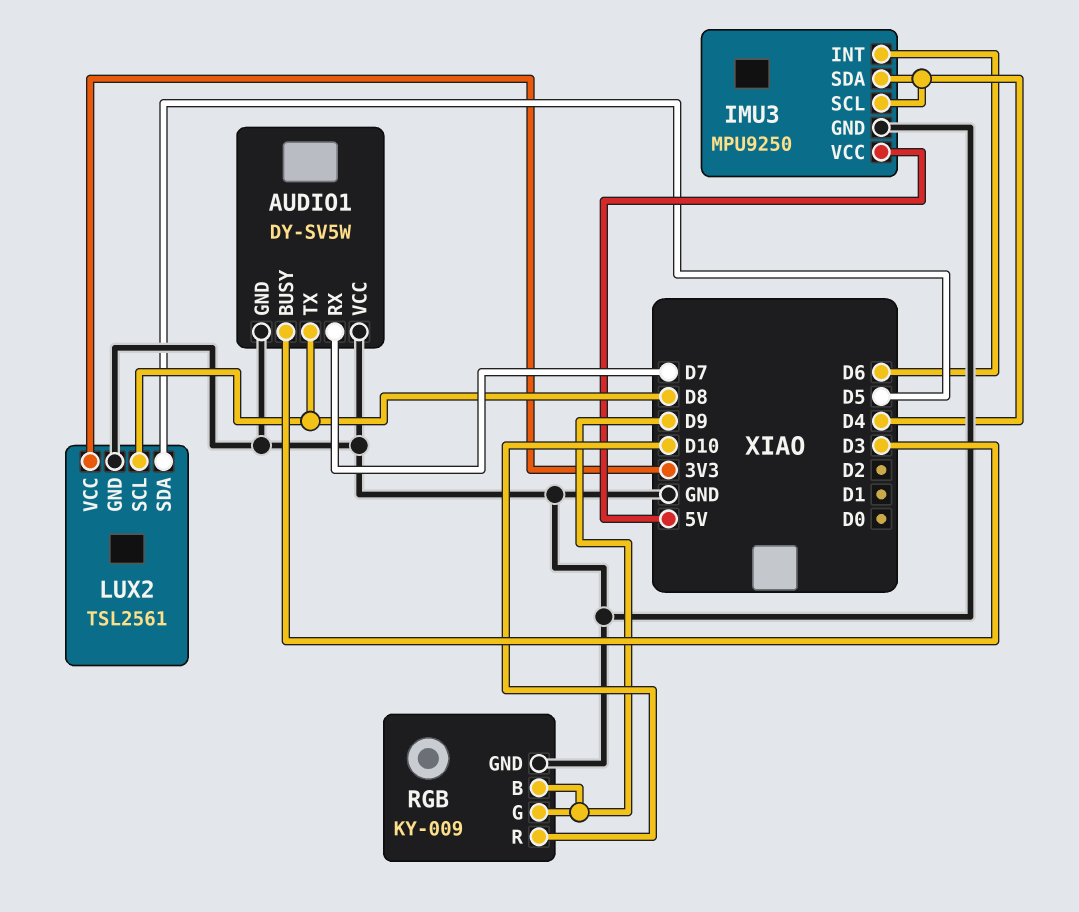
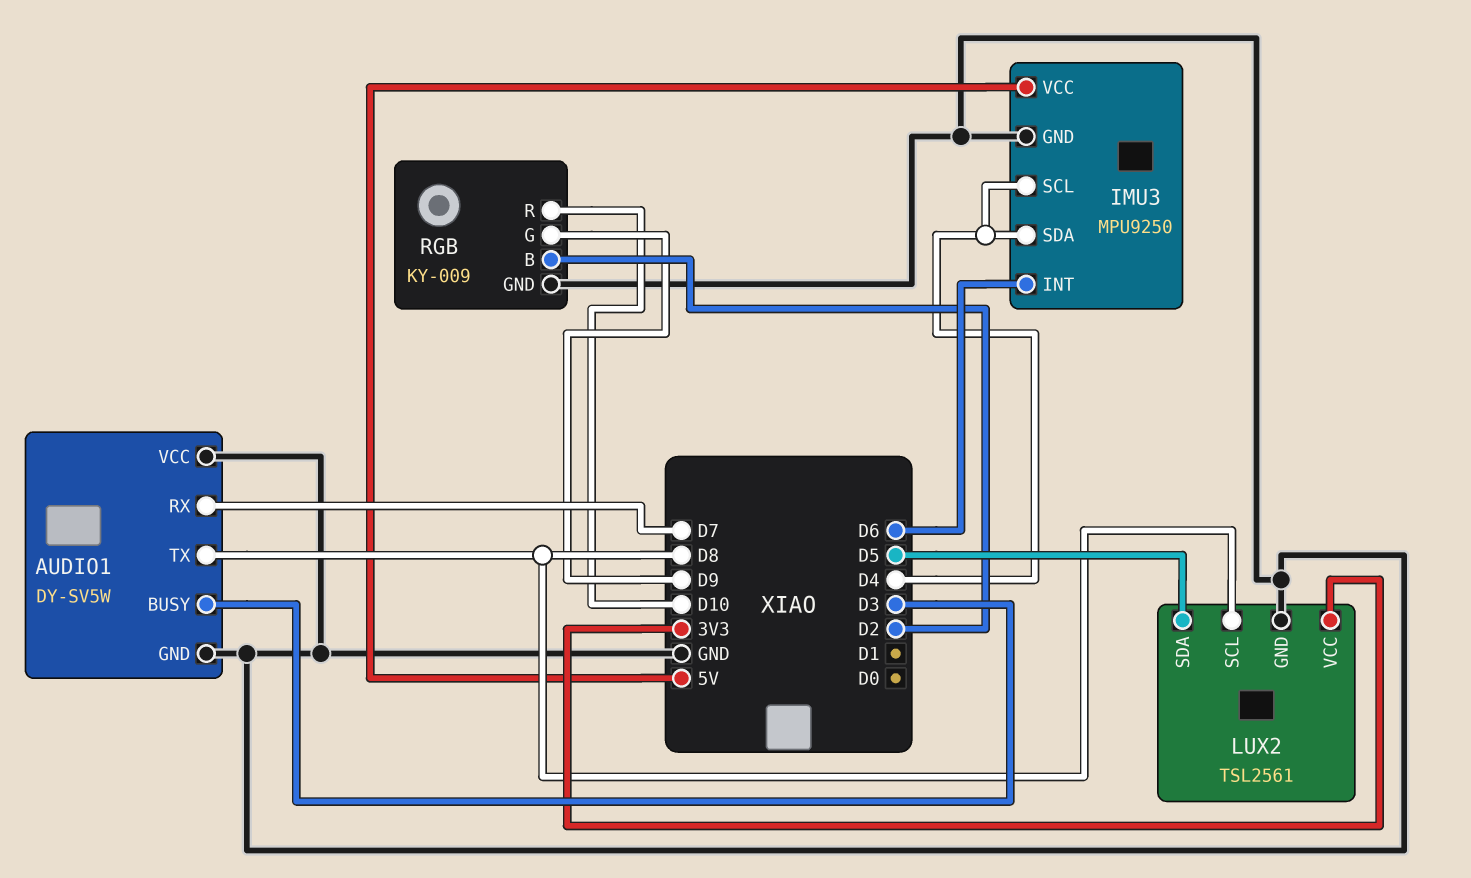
RGB pin B: D9 -> D2

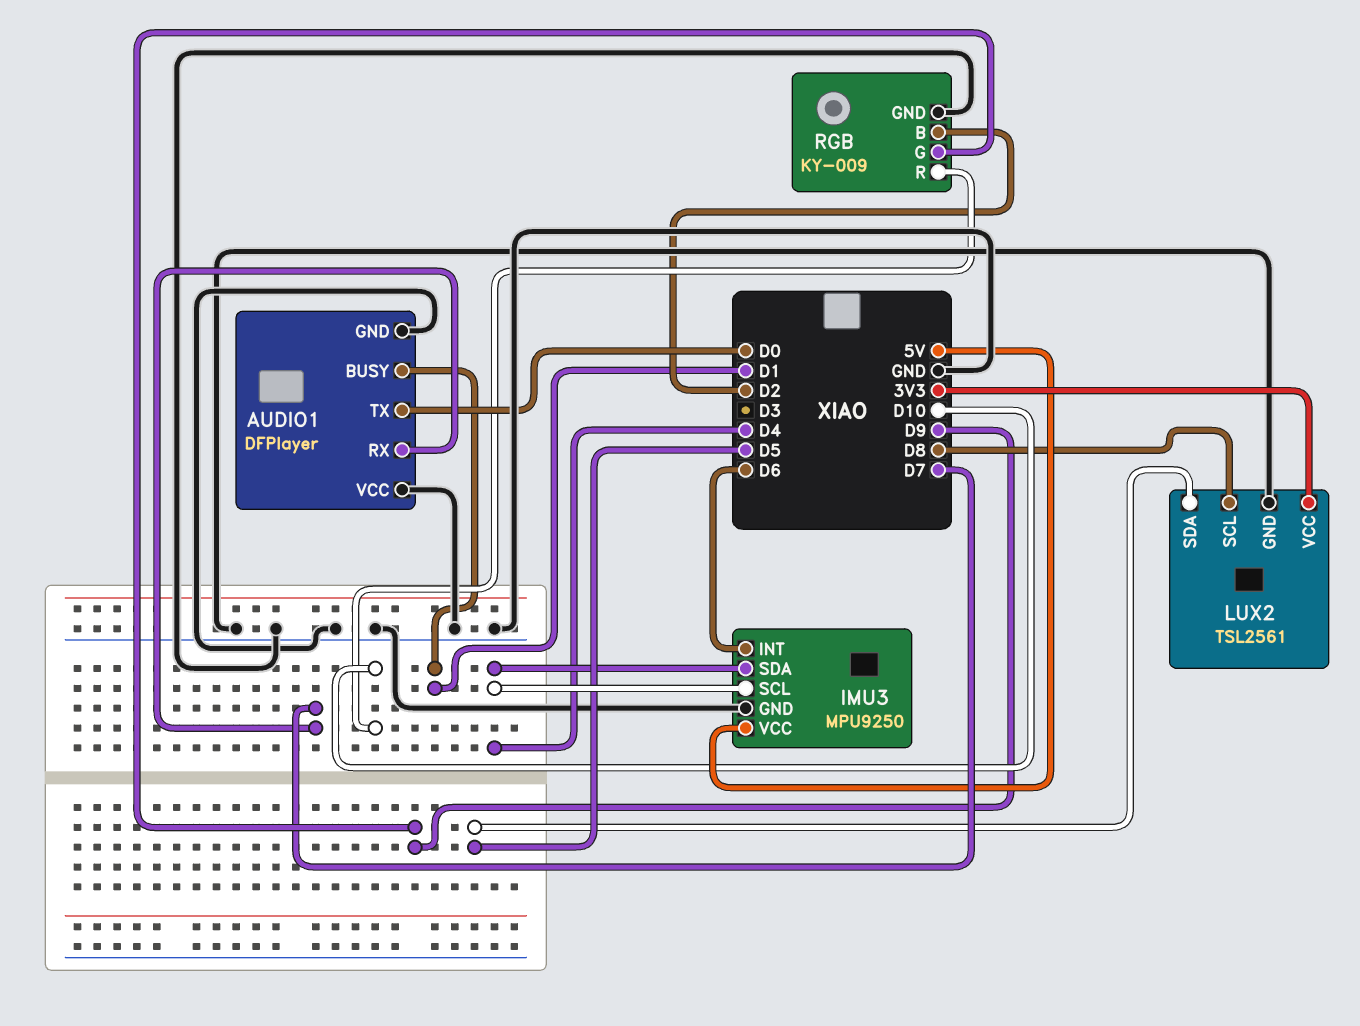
AUDIO1: DY-SV5W -> DFPlayer
AUDIO1 pin BUSY: D3 -> D1
AUDIO1 pin TX: D8 -> D0

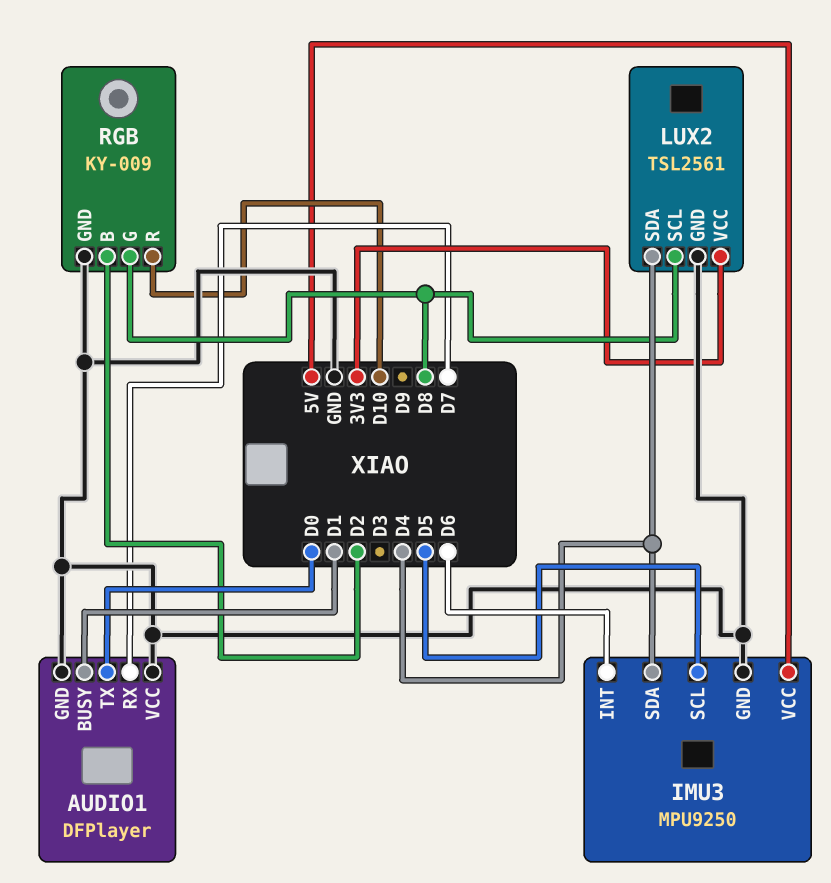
IMU3 pin SCL: D4 -> D5
LUX2 pin SDA: D5 -> D4
RGB pin G: D9 -> D8

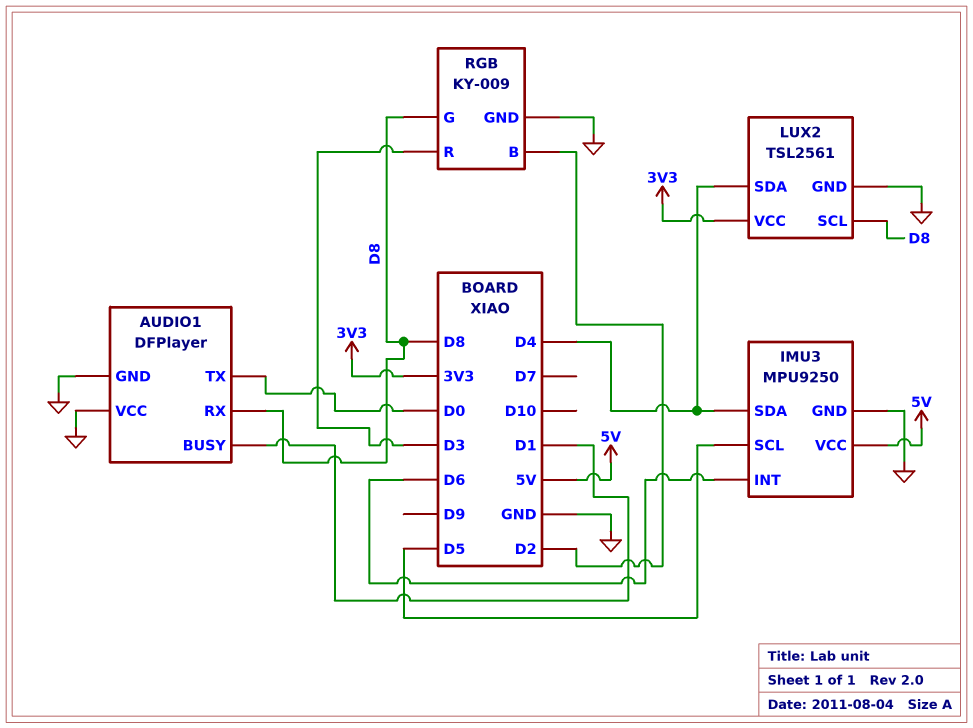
AUDIO1 pin RX: D7 -> D8
RGB pin R: D10 -> D3

